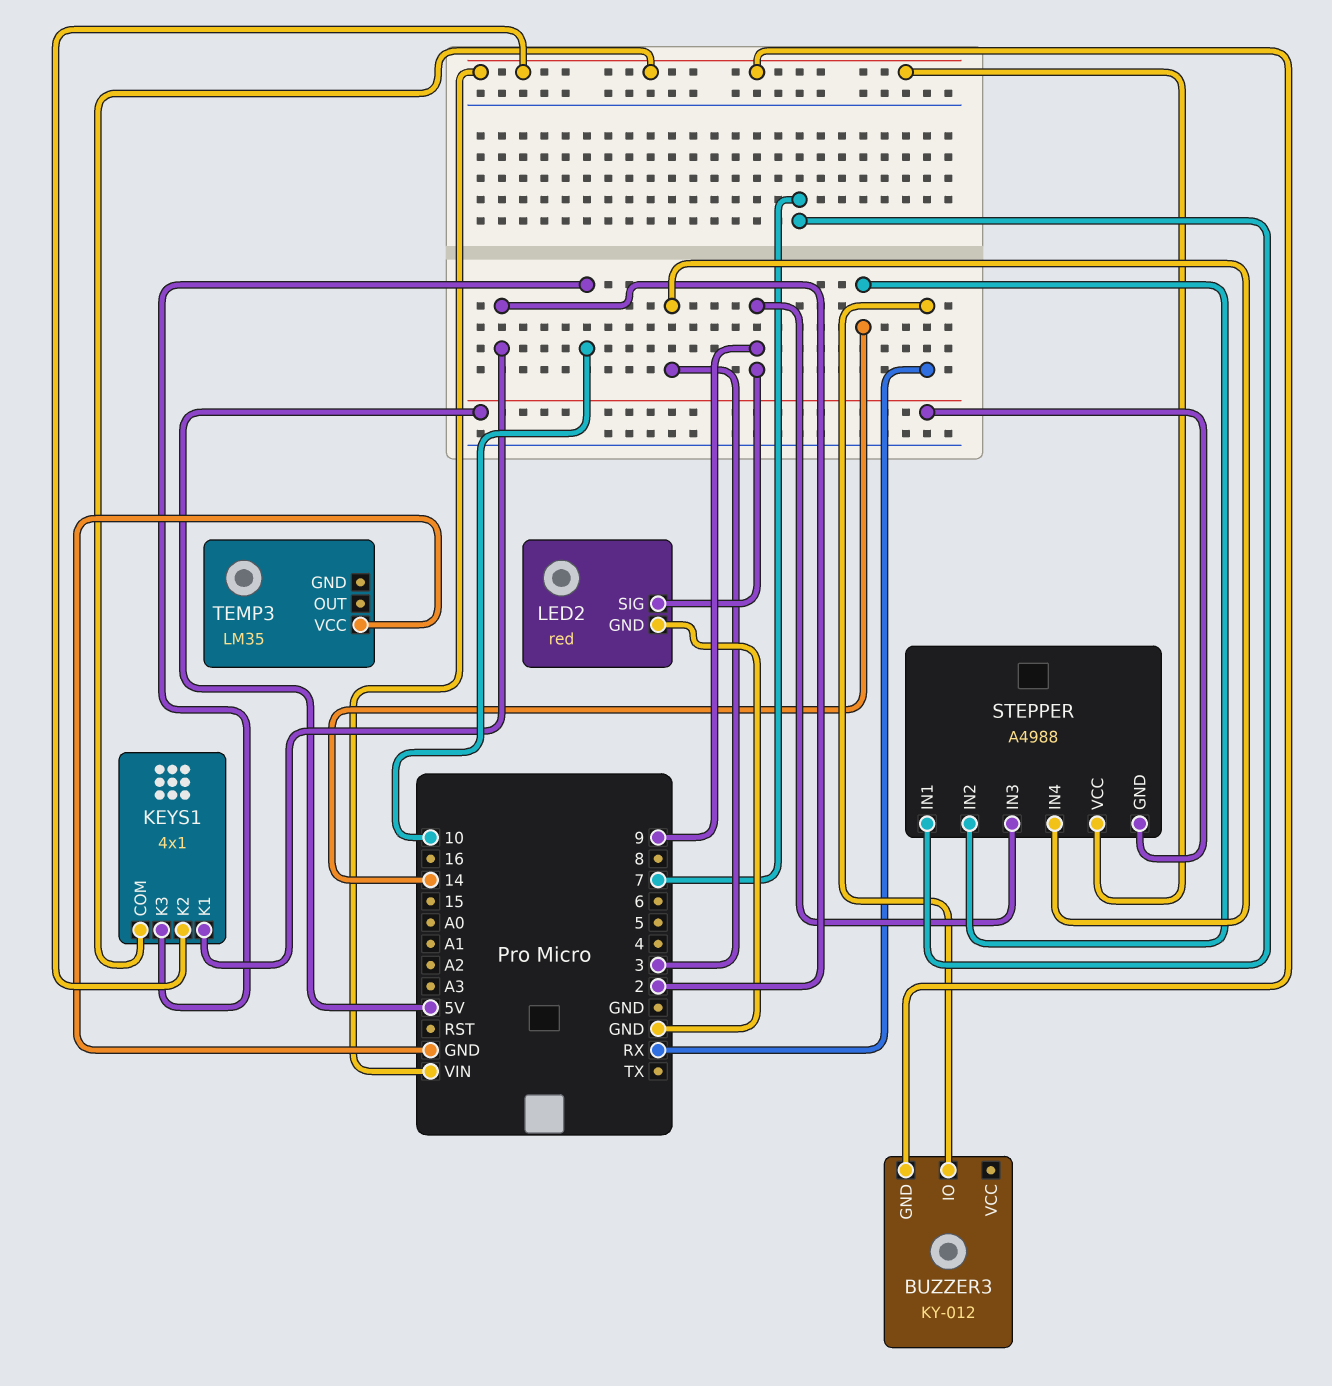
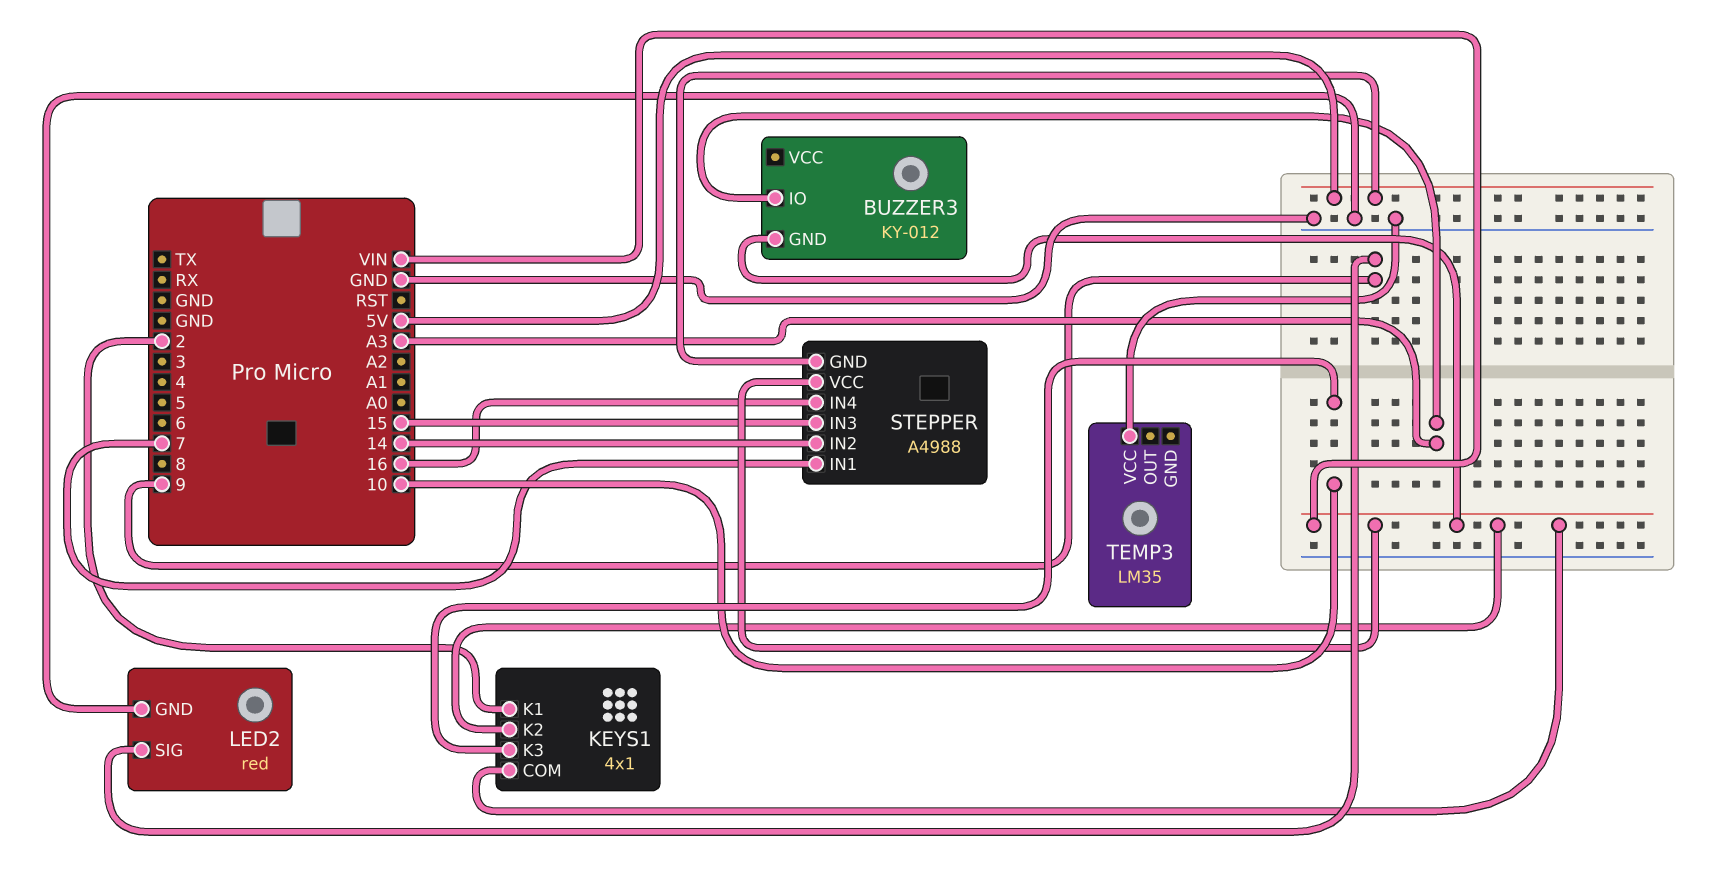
BUZZER3 pin IO: RX -> A3
STEPPER pin IN3: 9 -> 15
STEPPER pin IN4: 3 -> 16

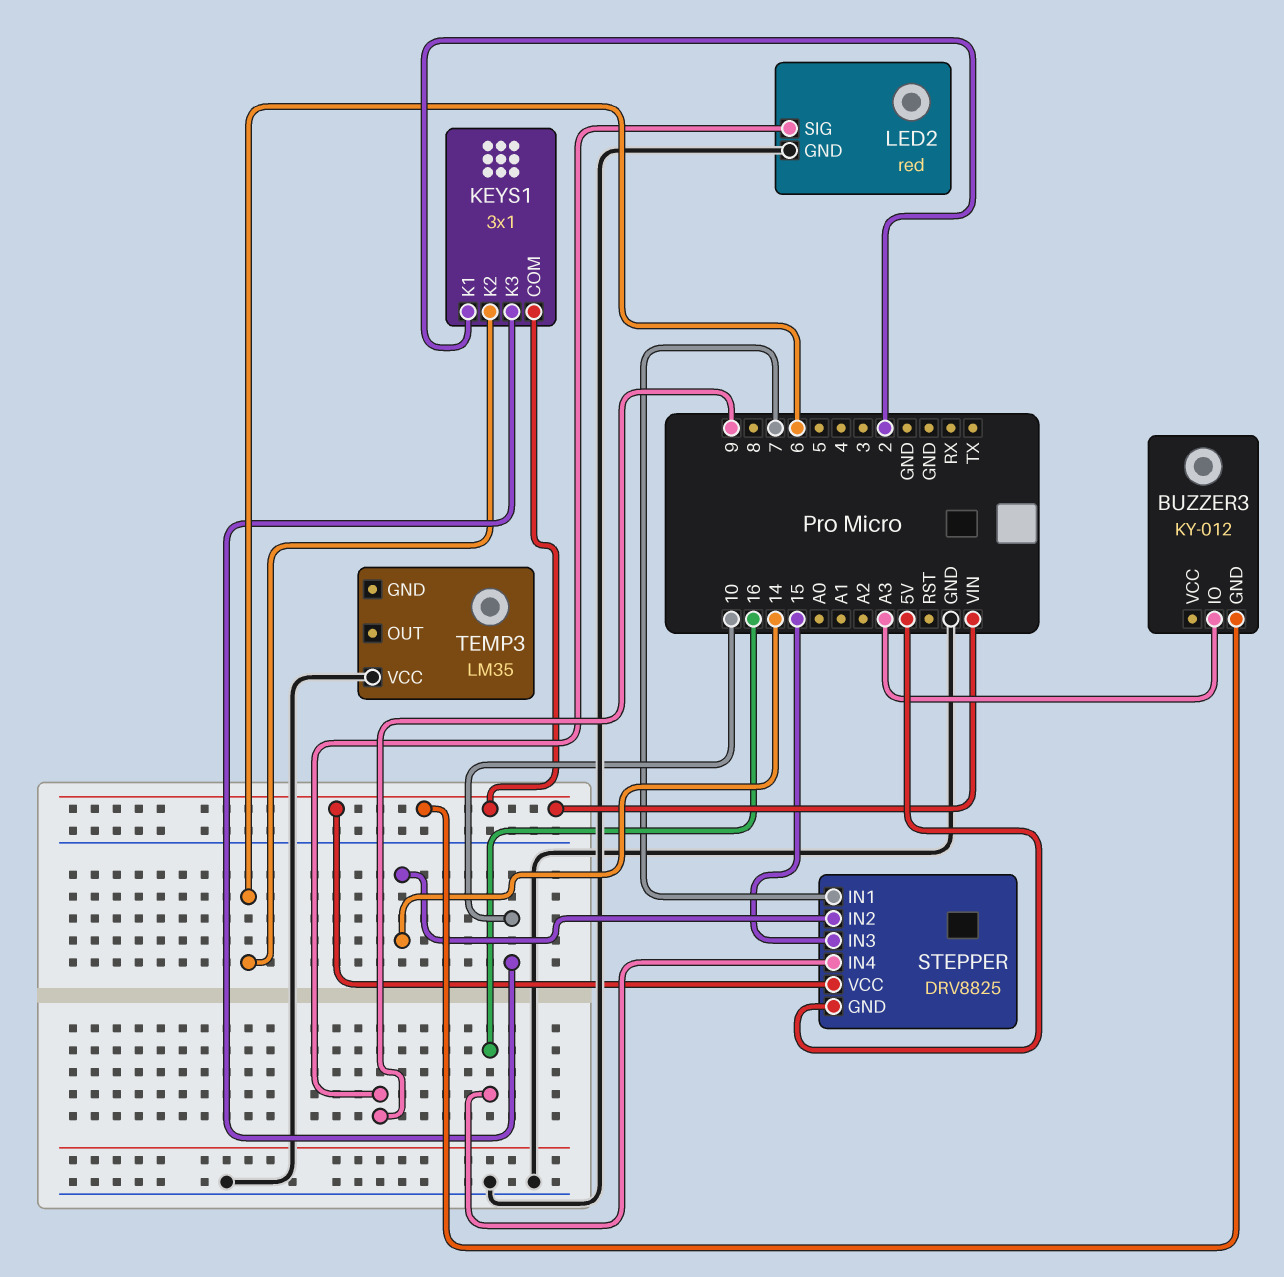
KEYS1: 4x1 -> 3x1
KEYS1 pin K2: VIN -> 6
STEPPER: A4988 -> DRV8825

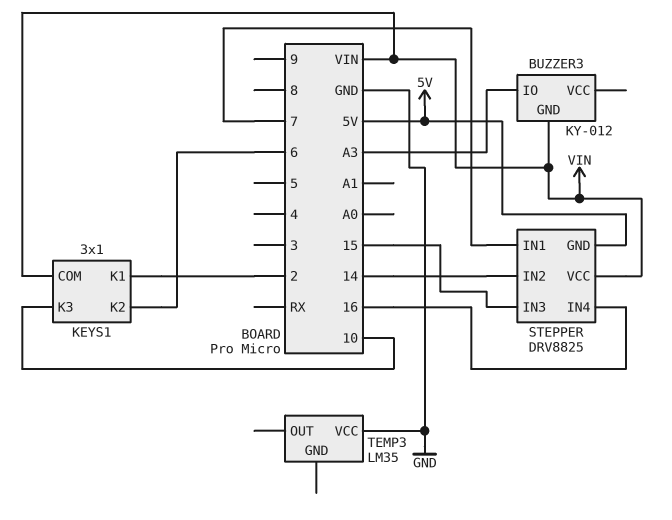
LED2: red -> none
LED2 pin GND: GND -> none
LED2 pin SIG: 9 -> none

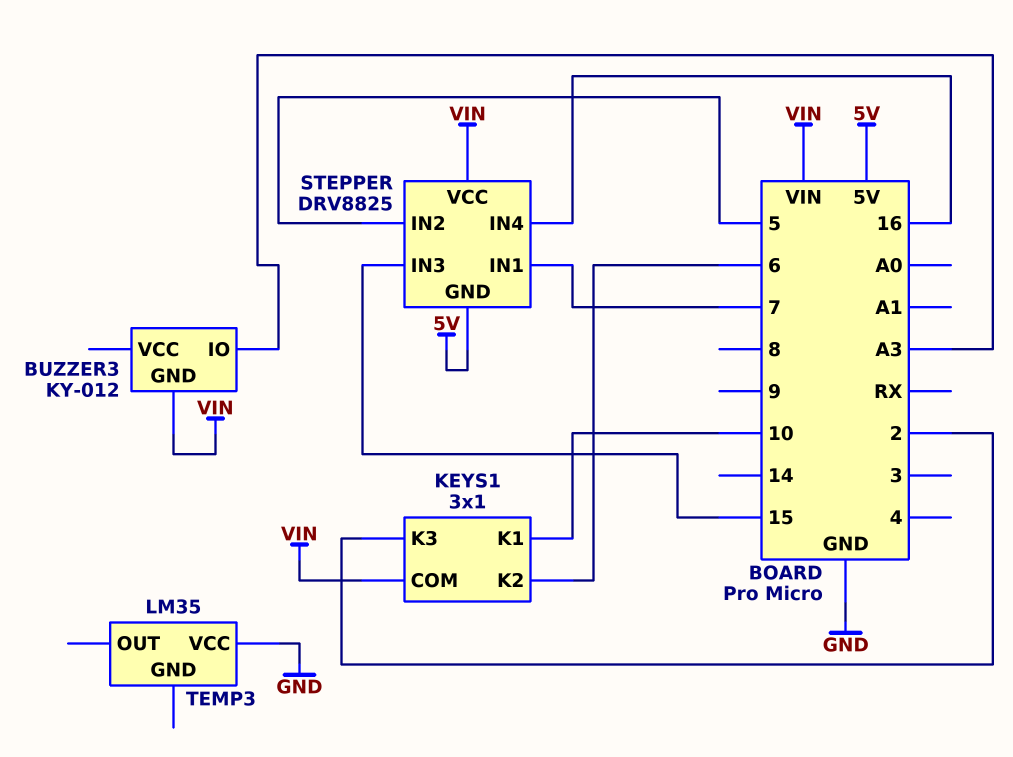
KEYS1 pin K1: 2 -> 10
KEYS1 pin K3: 10 -> 2
STEPPER pin IN2: 14 -> 5

